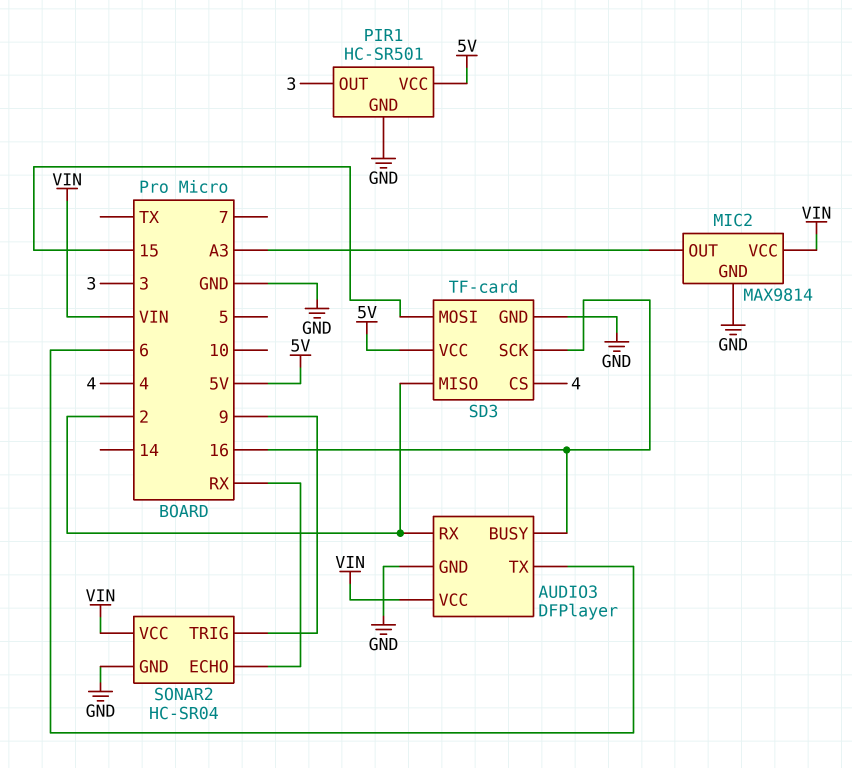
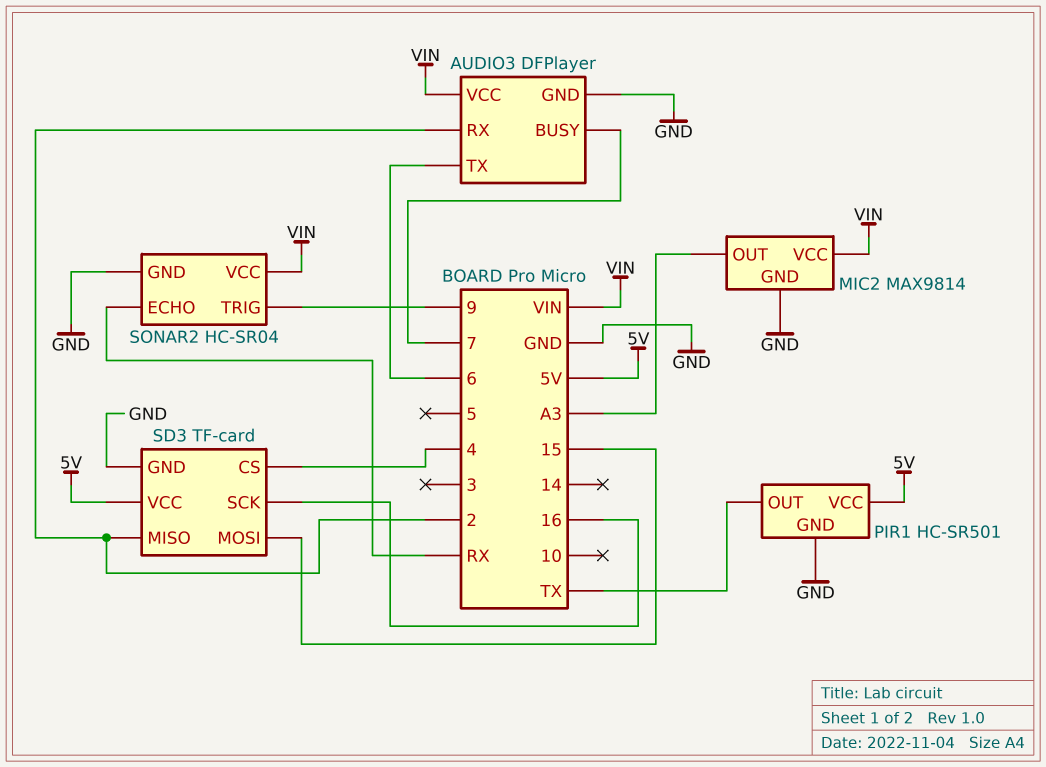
AUDIO3 pin BUSY: 16 -> 7
PIR1 pin OUT: 3 -> TX

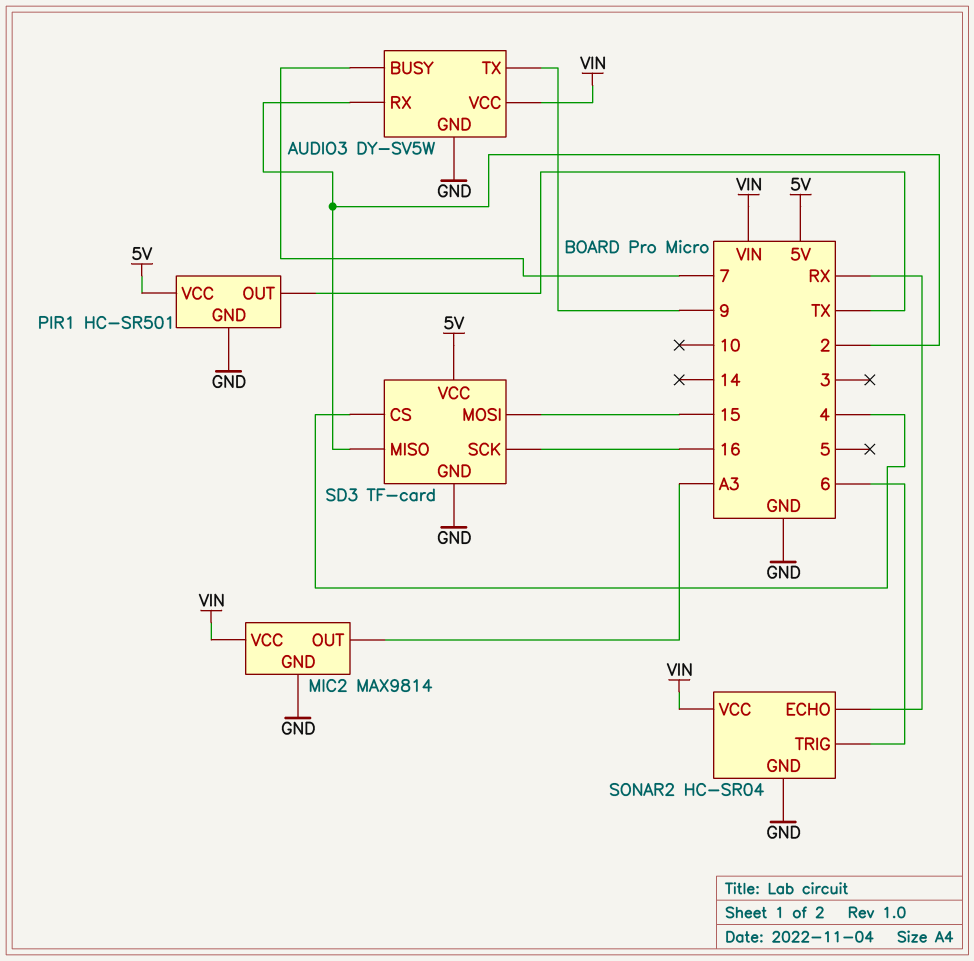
AUDIO3: DFPlayer -> DY-SV5W
AUDIO3 pin TX: 6 -> 9
SONAR2 pin TRIG: 9 -> 6

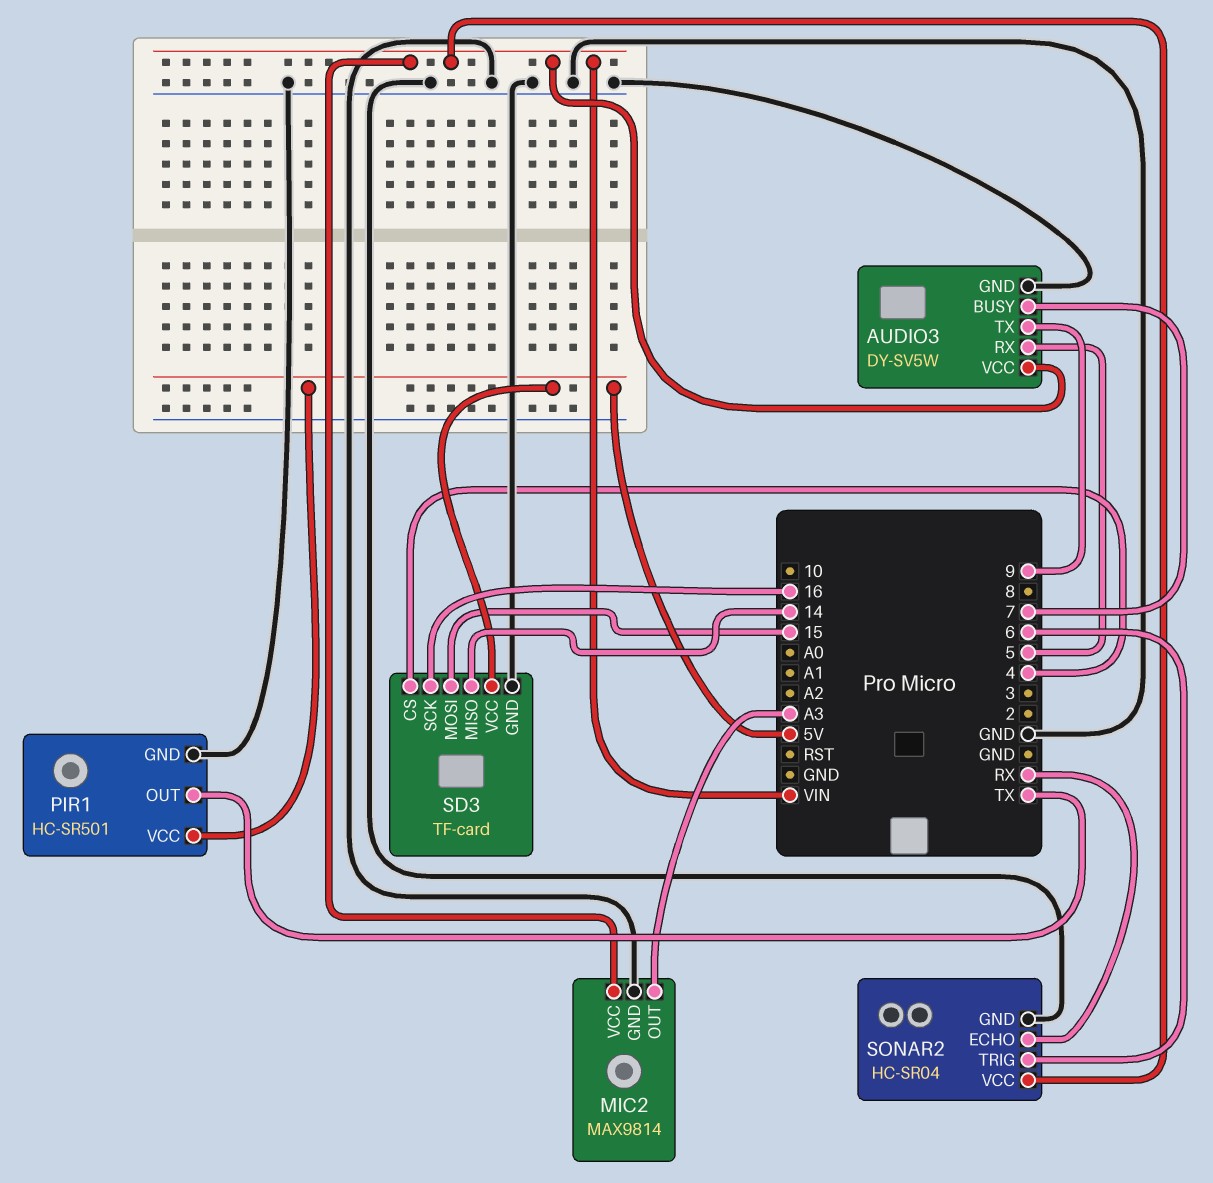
AUDIO3 pin RX: 2 -> 5
SD3 pin MISO: 2 -> 14

